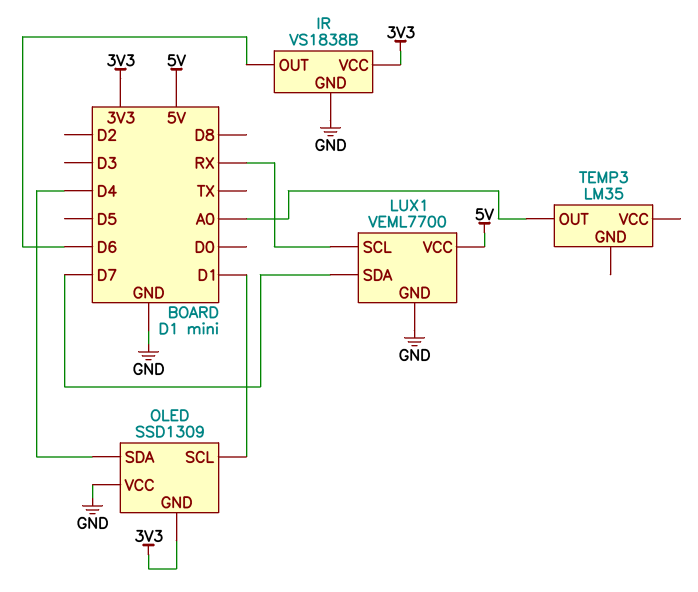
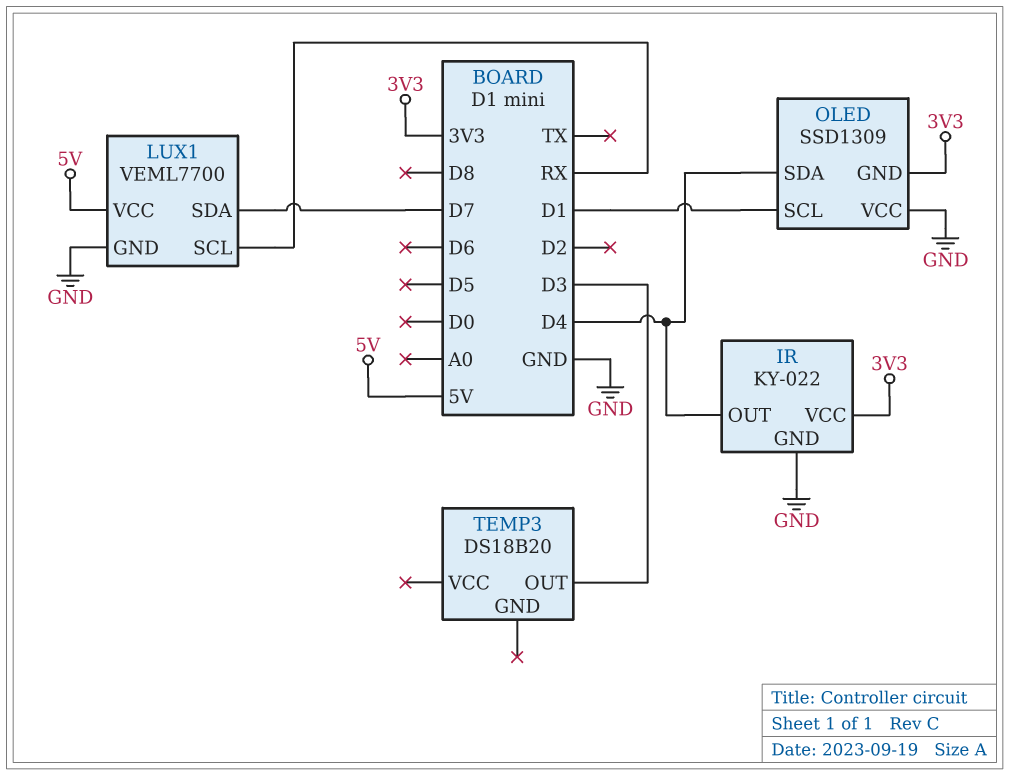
IR: VS1838B -> KY-022
IR pin OUT: D6 -> D4
TEMP3: LM35 -> DS18B20
TEMP3 pin OUT: A0 -> D3

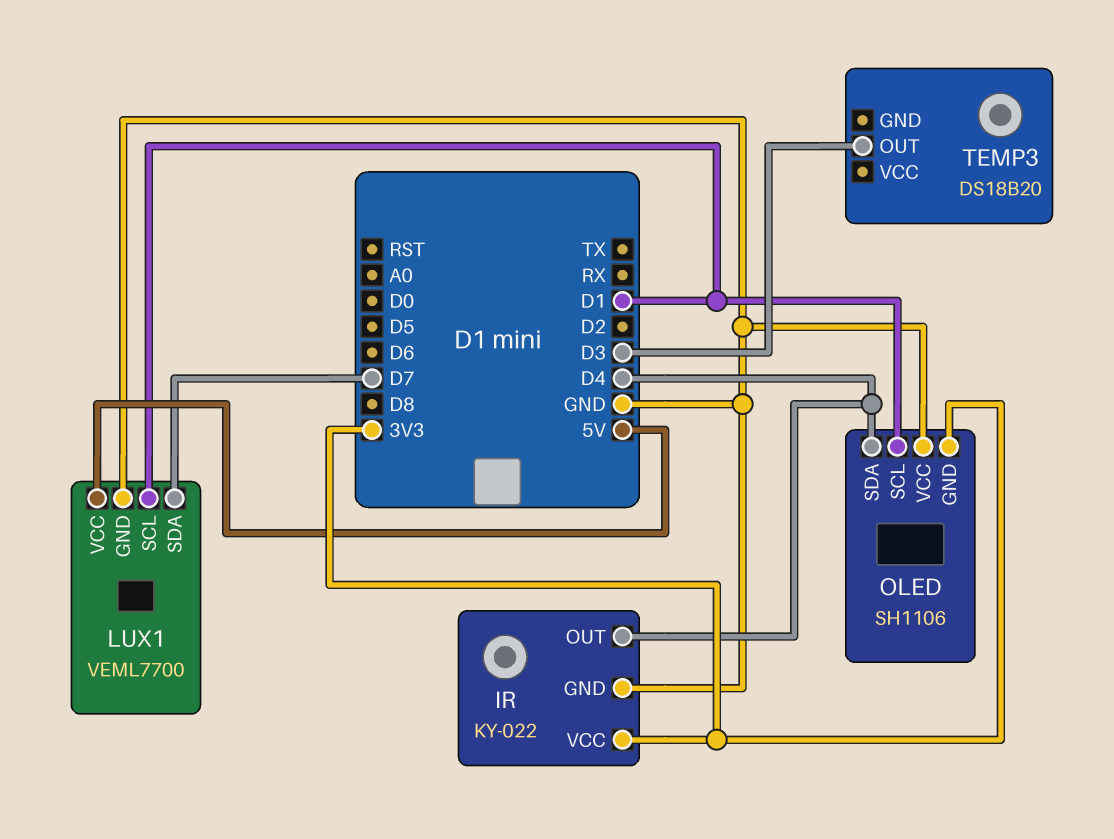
LUX1 pin SCL: RX -> D1
OLED: SSD1309 -> SH1106

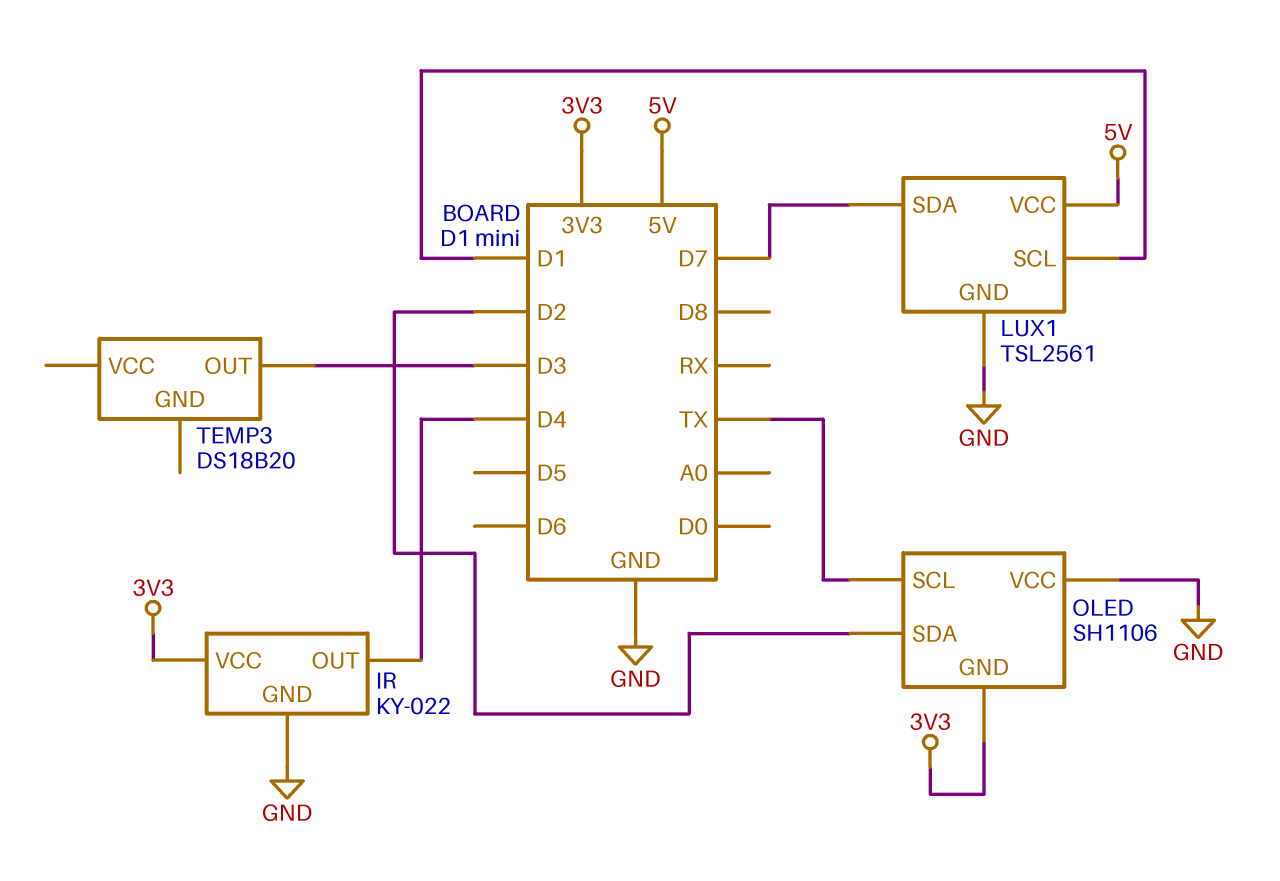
LUX1: VEML7700 -> TSL2561
OLED pin SCL: D1 -> TX
OLED pin SDA: D4 -> D2

